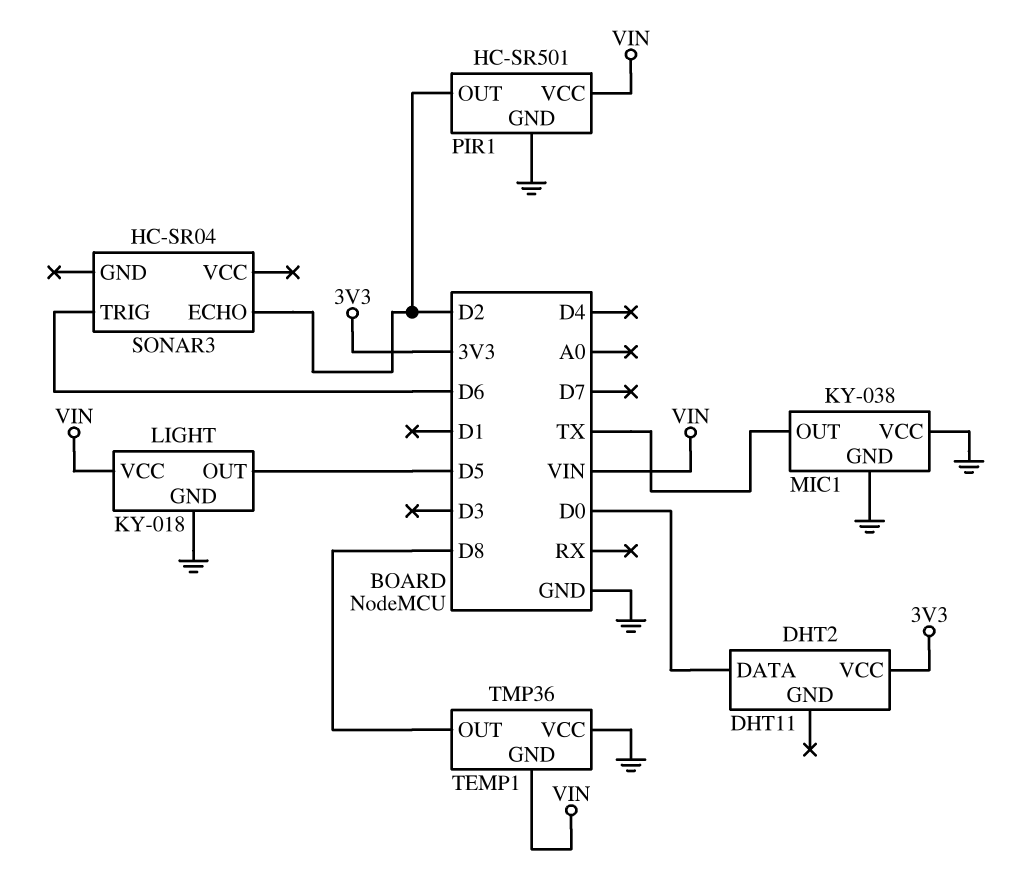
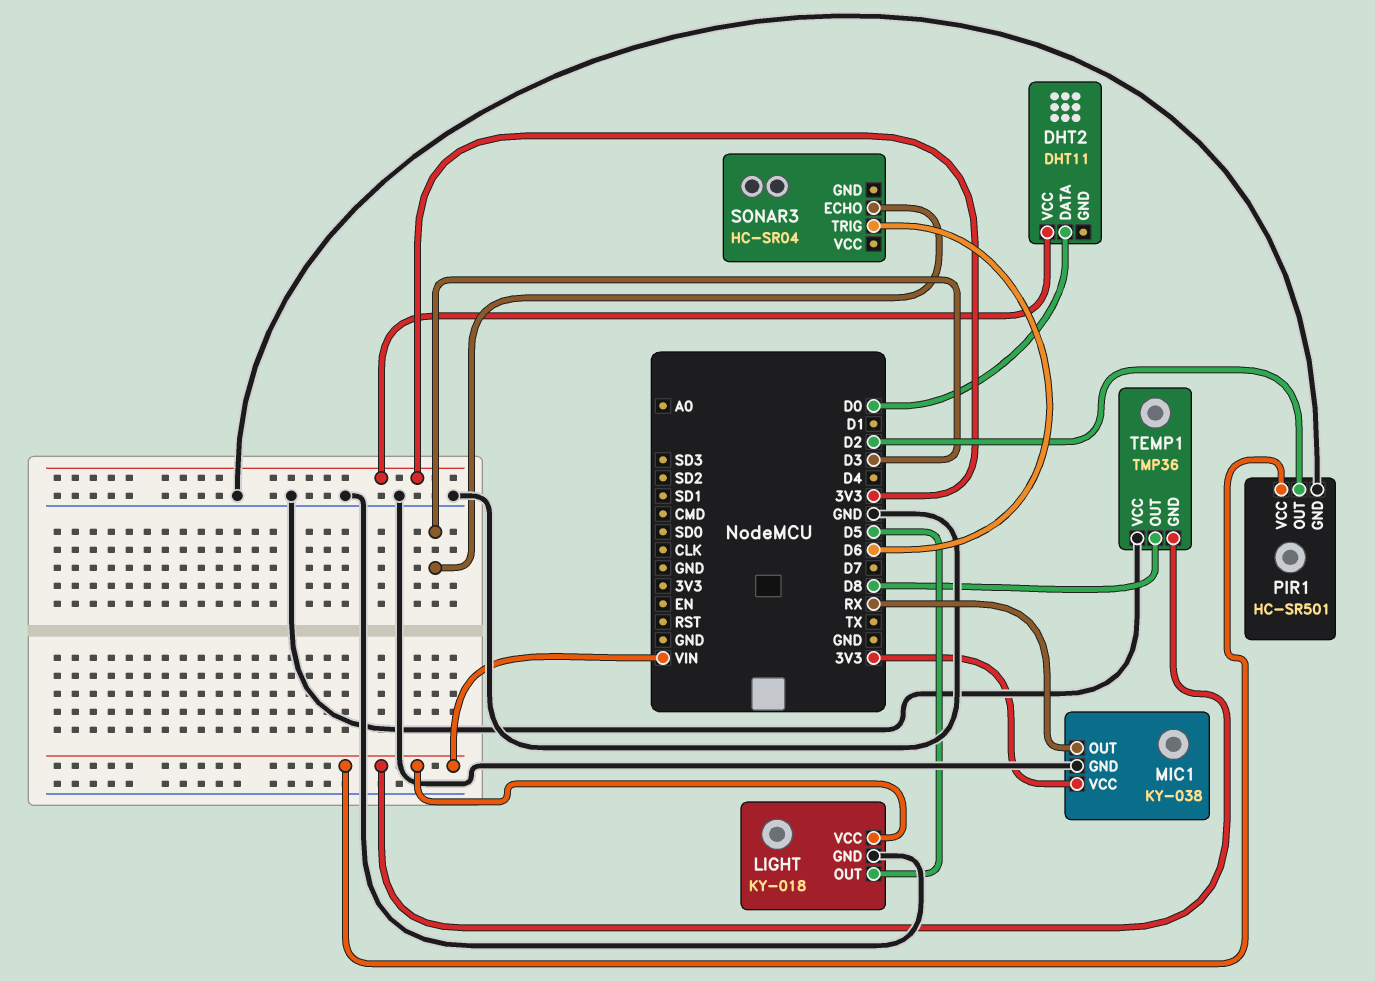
MIC1 pin OUT: TX -> RX
MIC1 pin VCC: GND -> 3V3
SONAR3 pin ECHO: D2 -> D3

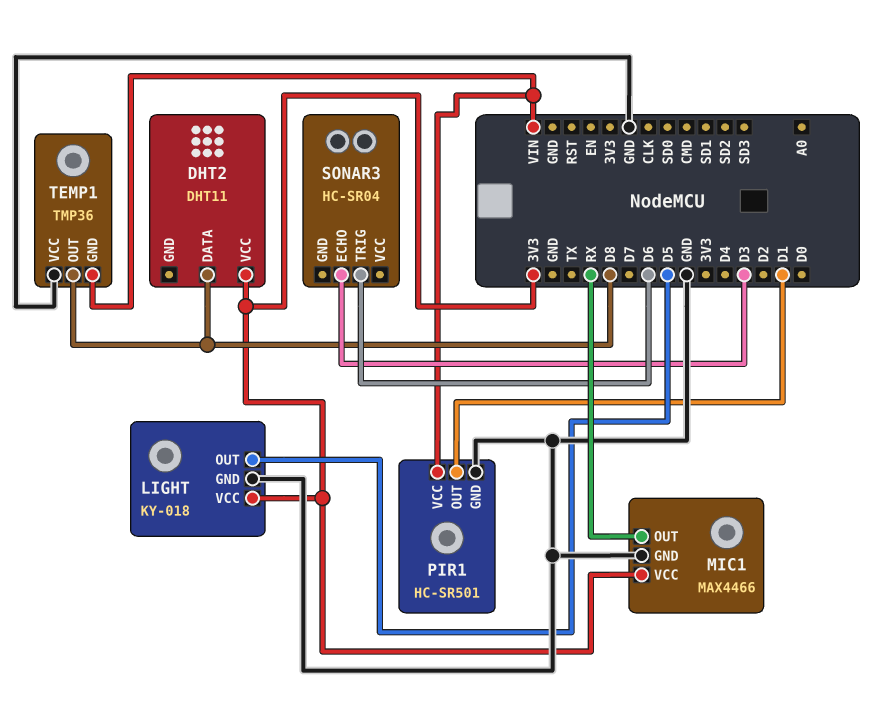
DHT2 pin DATA: D0 -> D8
LIGHT pin VCC: VIN -> 3V3
MIC1: KY-038 -> MAX4466
PIR1 pin OUT: D2 -> D1

